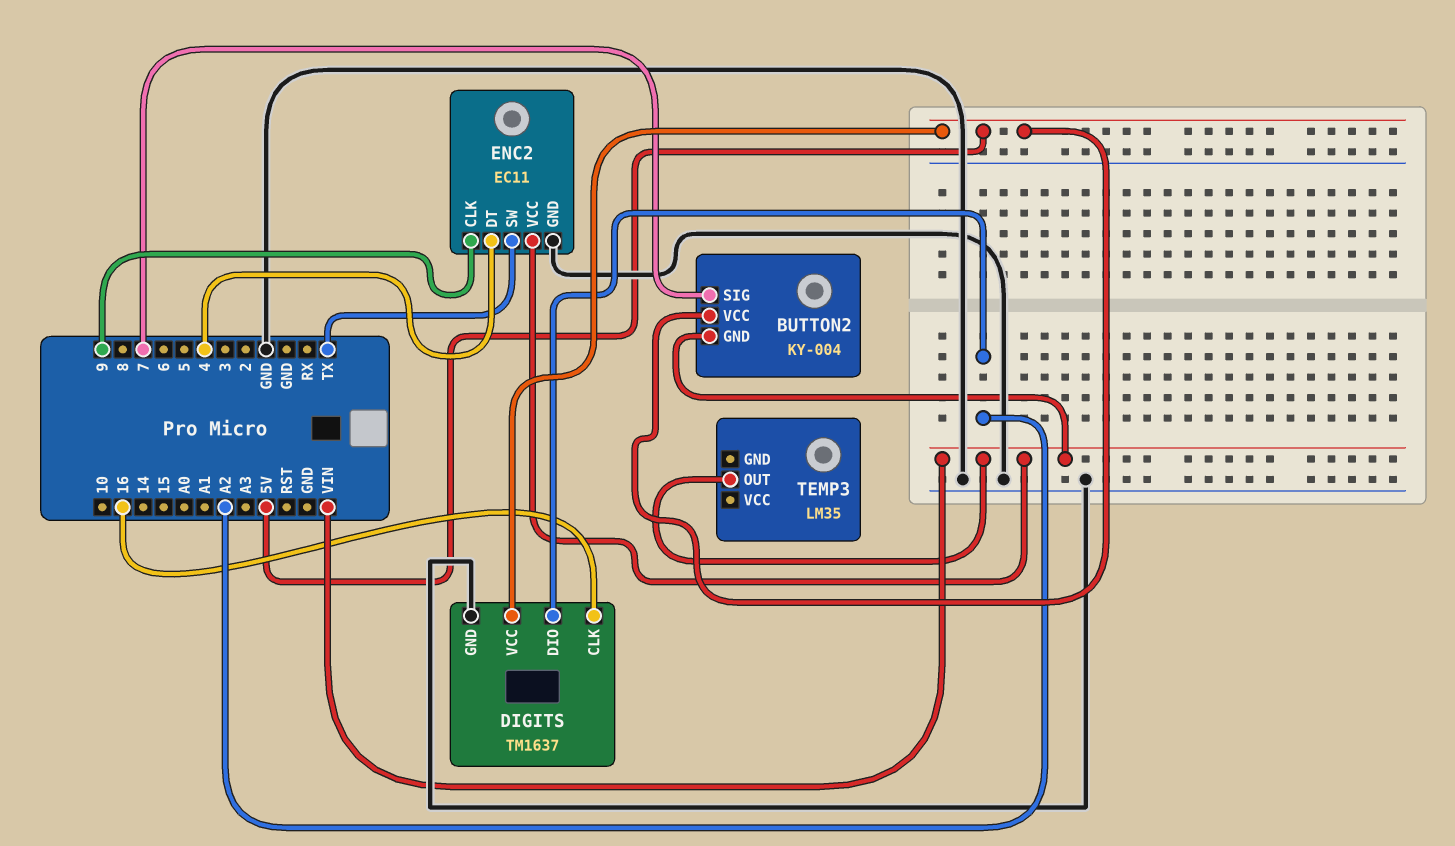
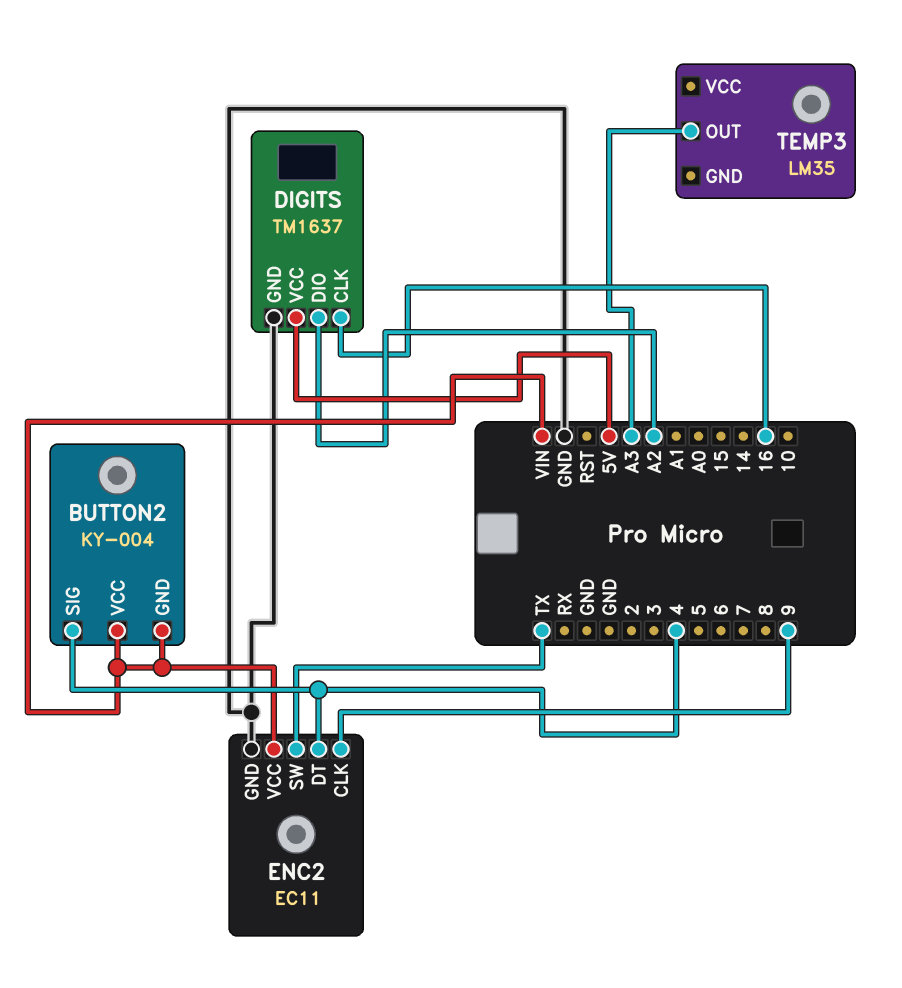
BUTTON2 pin SIG: 7 -> 4
BUTTON2 pin VCC: 5V -> VIN
TEMP3 pin OUT: VIN -> A3

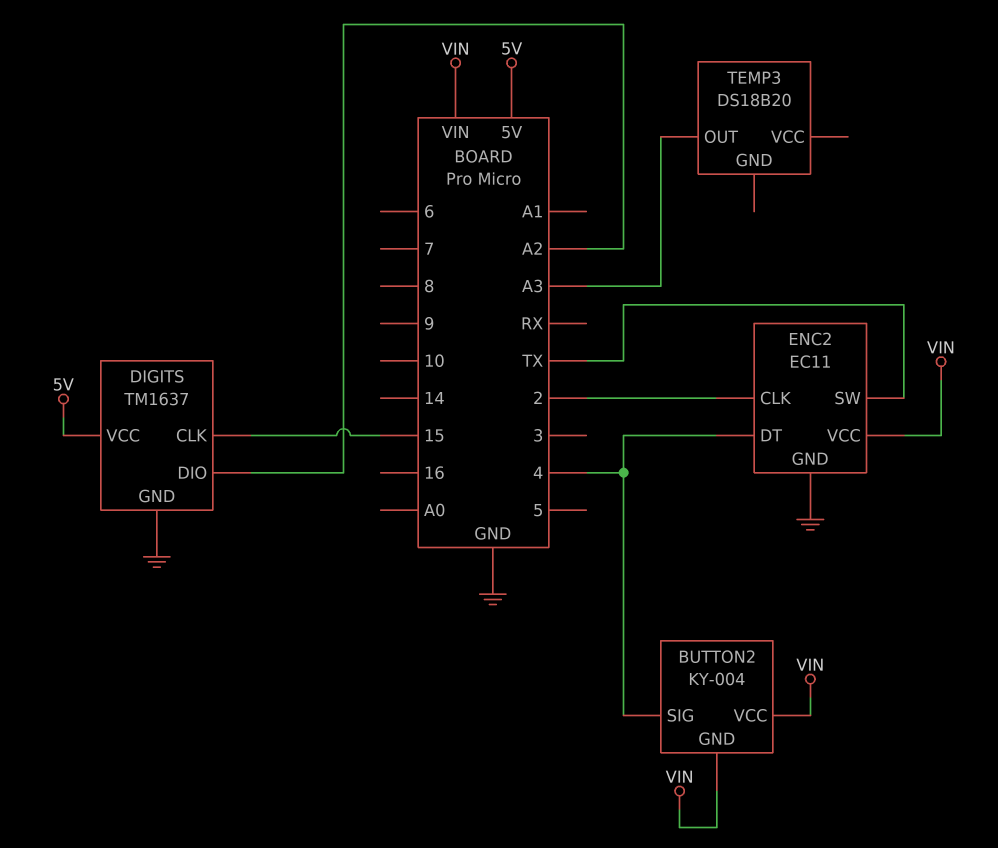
DIGITS pin CLK: 16 -> 15
ENC2 pin CLK: 9 -> 2
TEMP3: LM35 -> DS18B20

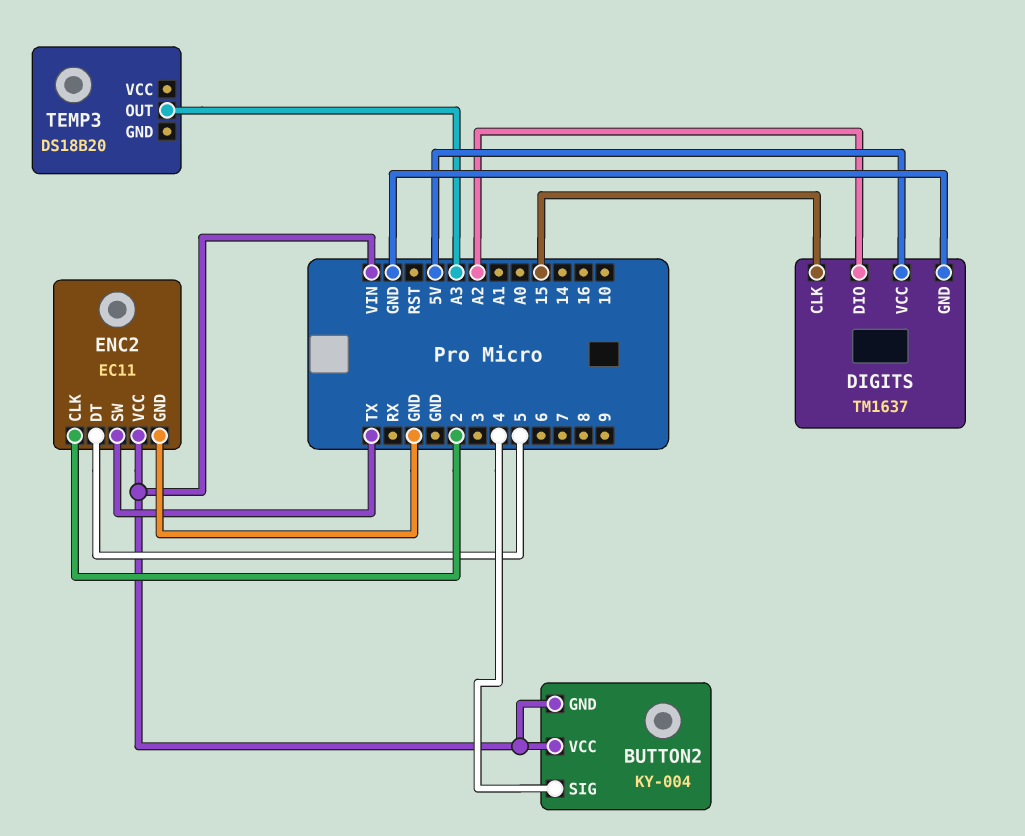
ENC2 pin DT: 4 -> 5

